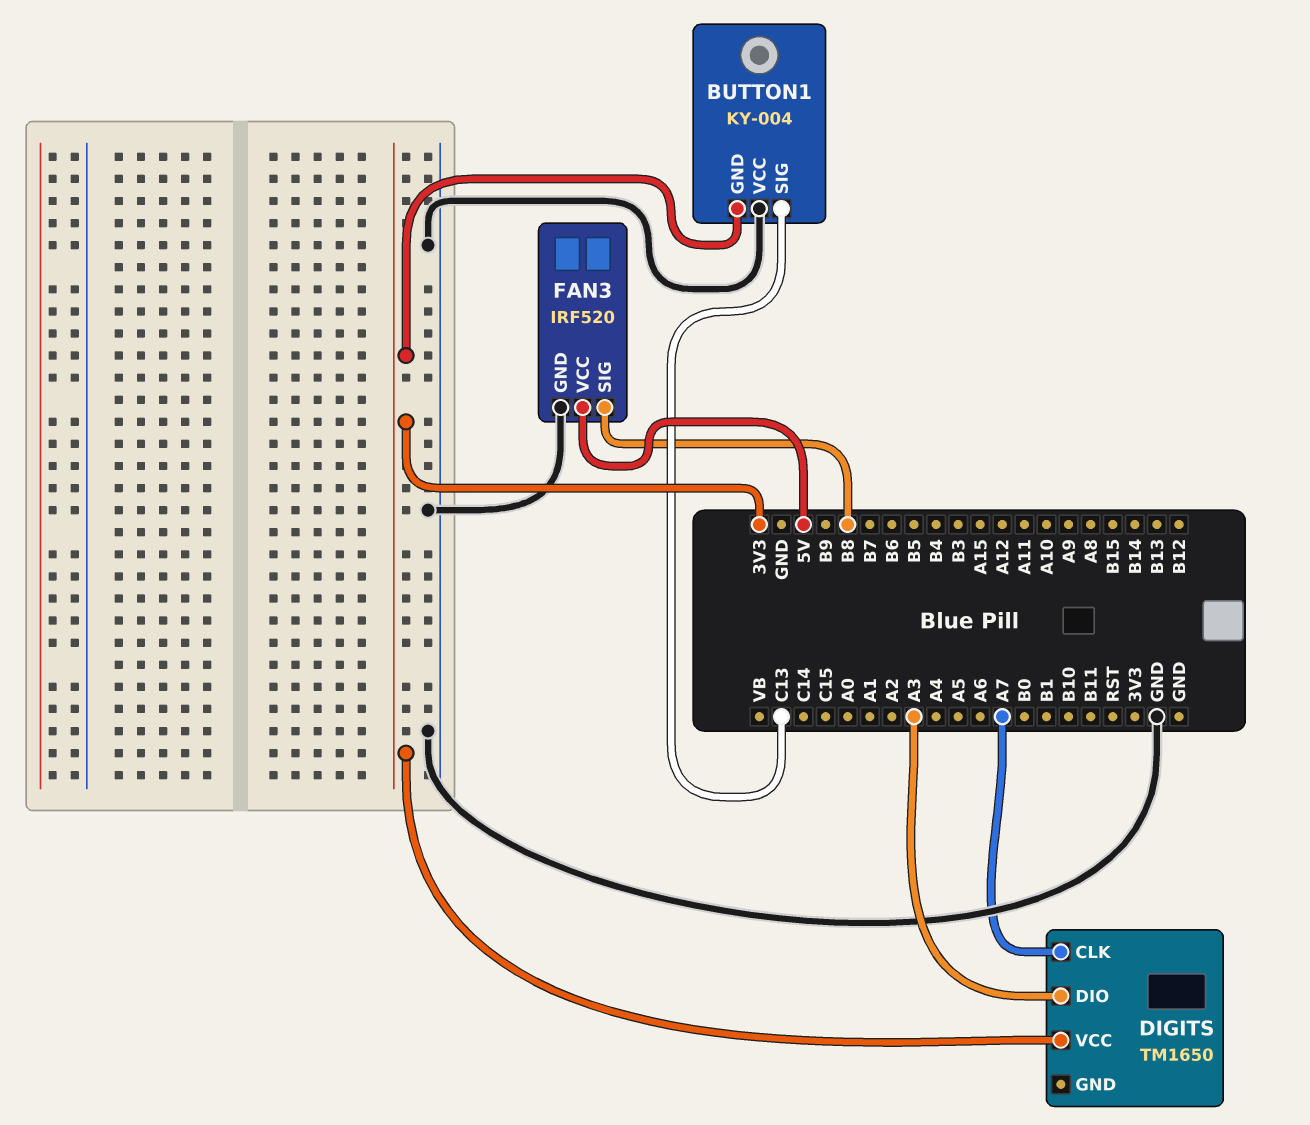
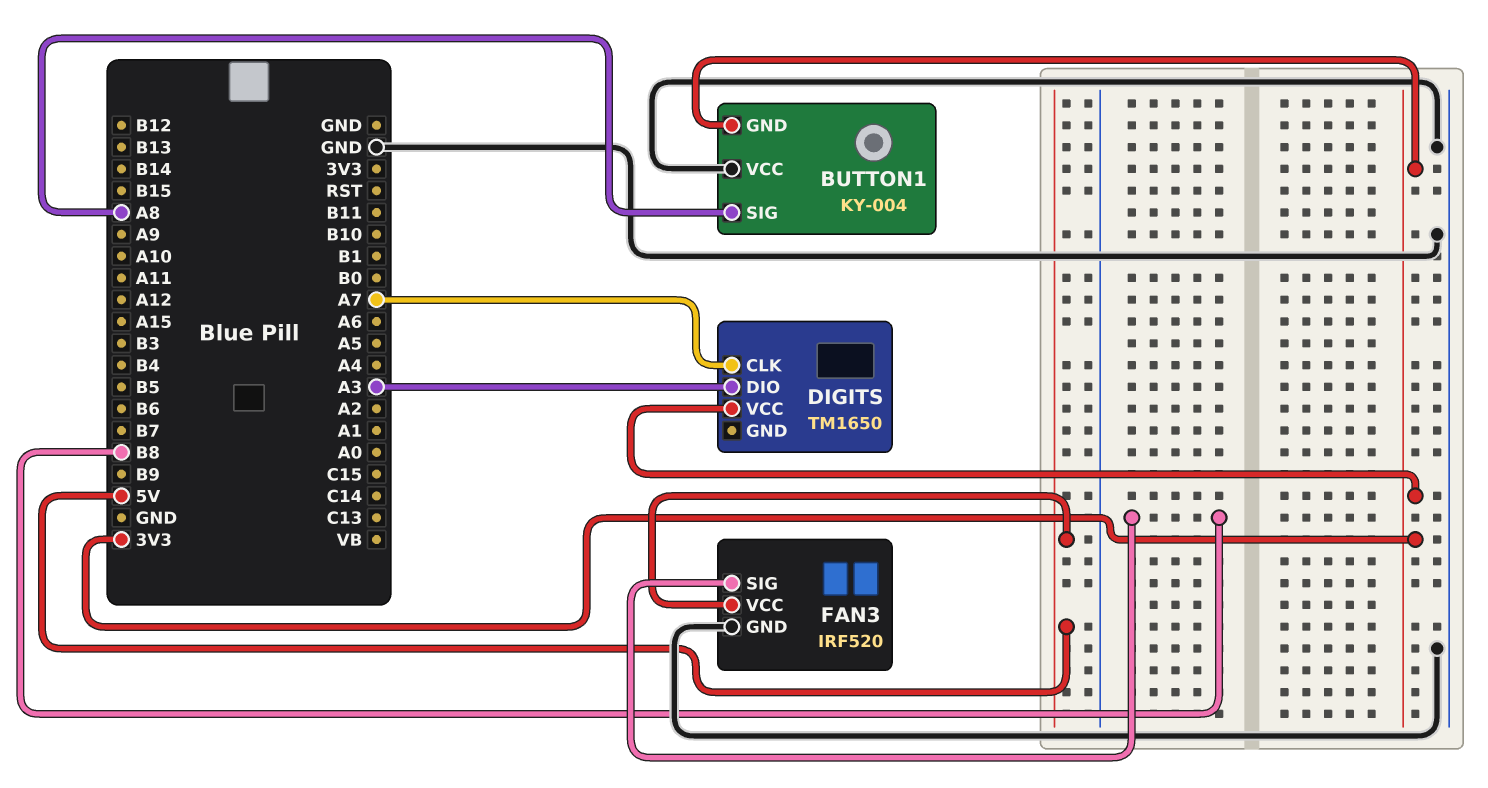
BUTTON1 pin SIG: C13 -> A8

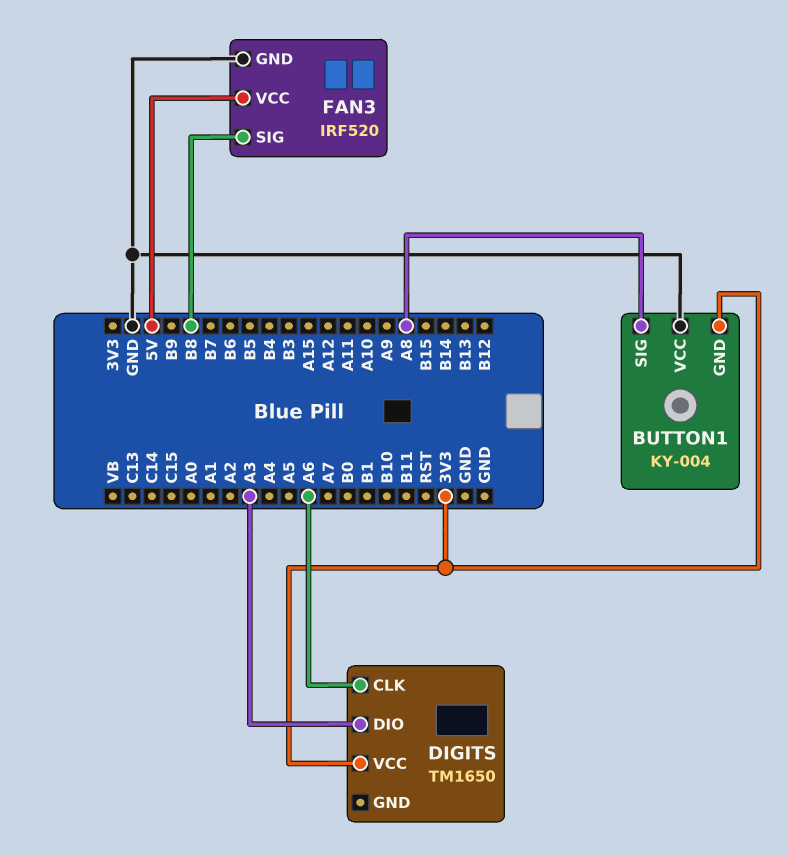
DIGITS pin CLK: A7 -> A6

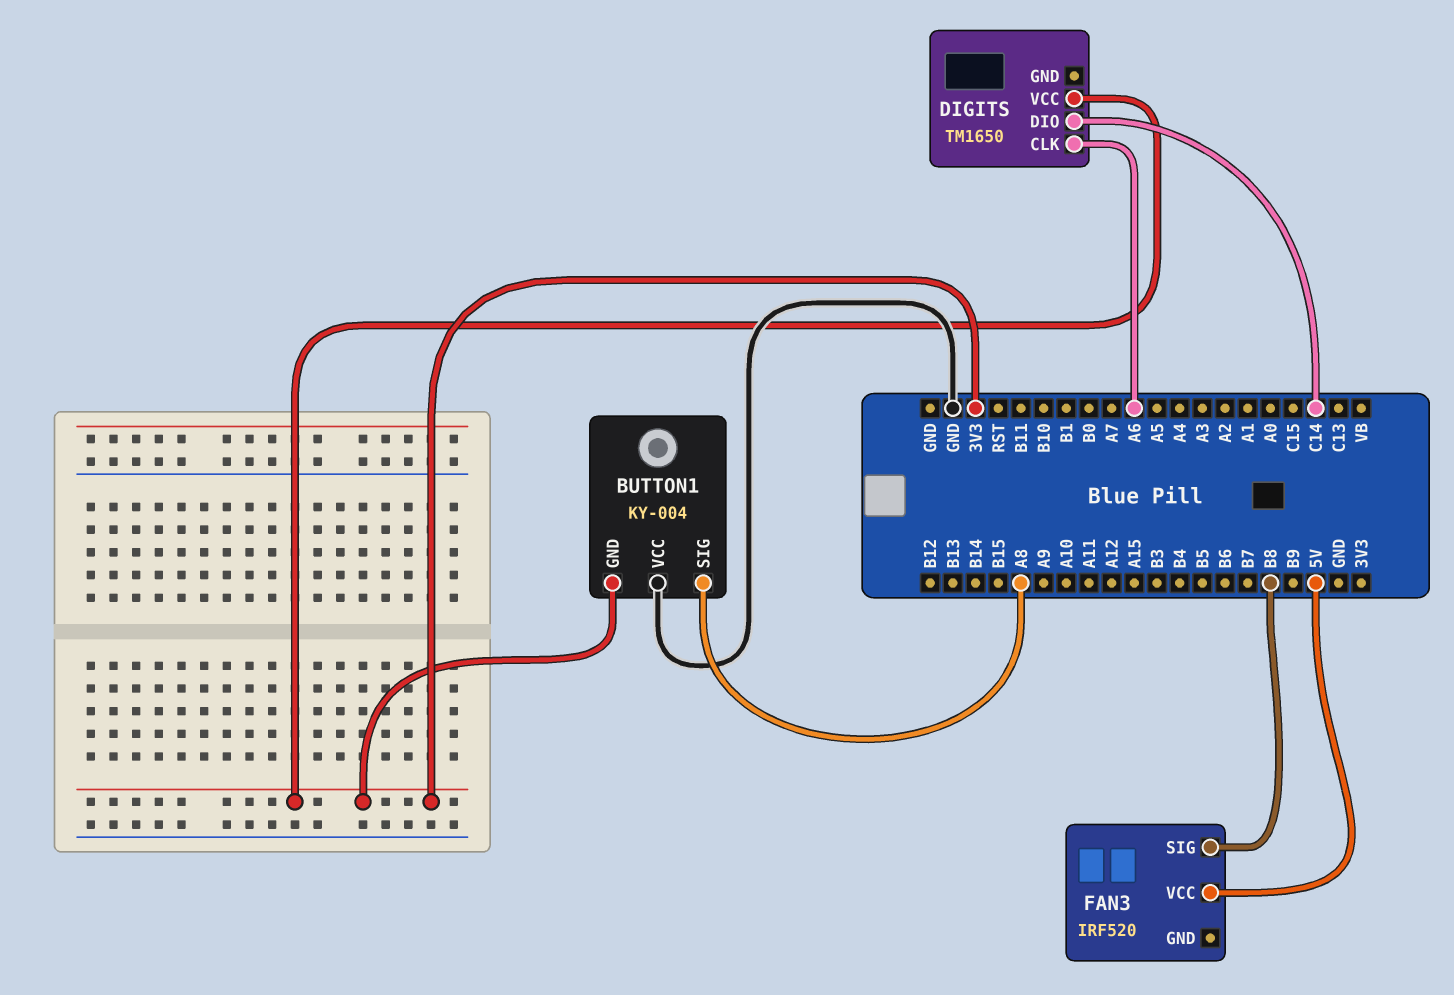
DIGITS pin DIO: A3 -> C14
FAN3 pin GND: GND -> none

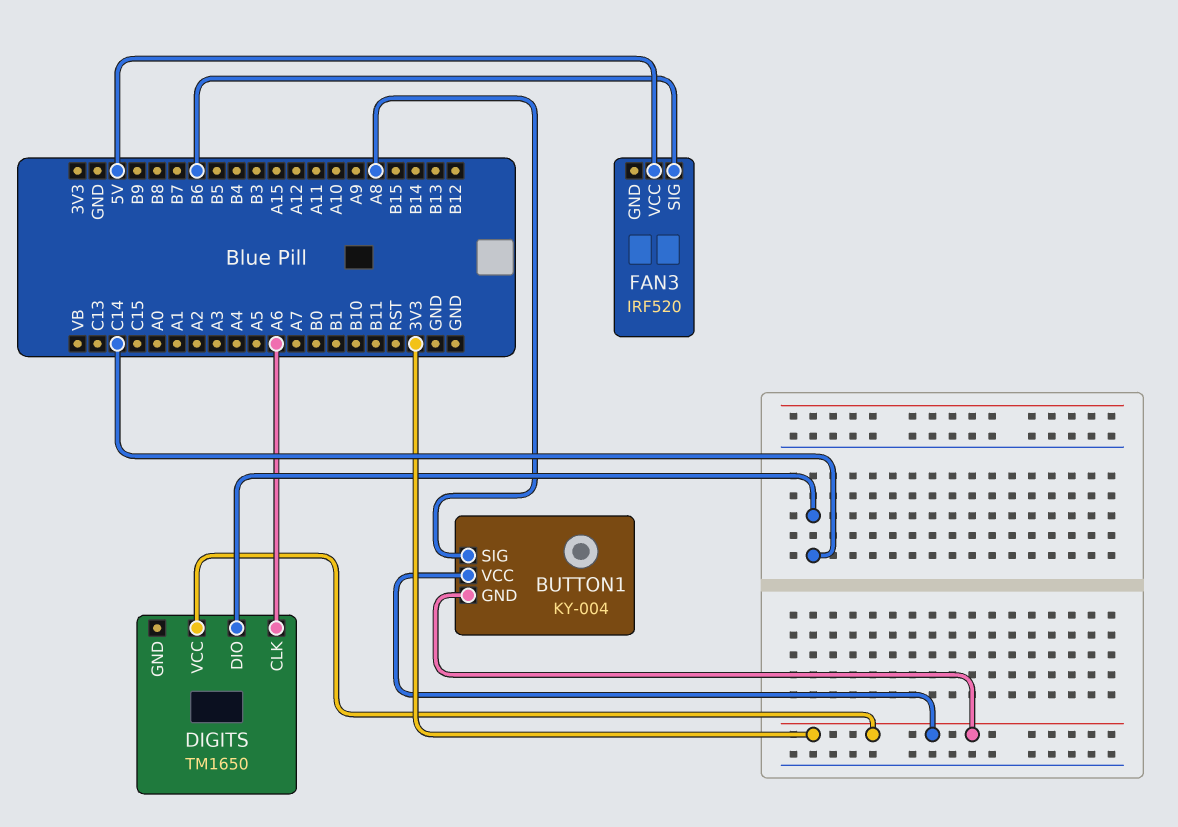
BUTTON1 pin VCC: GND -> 3V3
FAN3 pin SIG: B8 -> B6

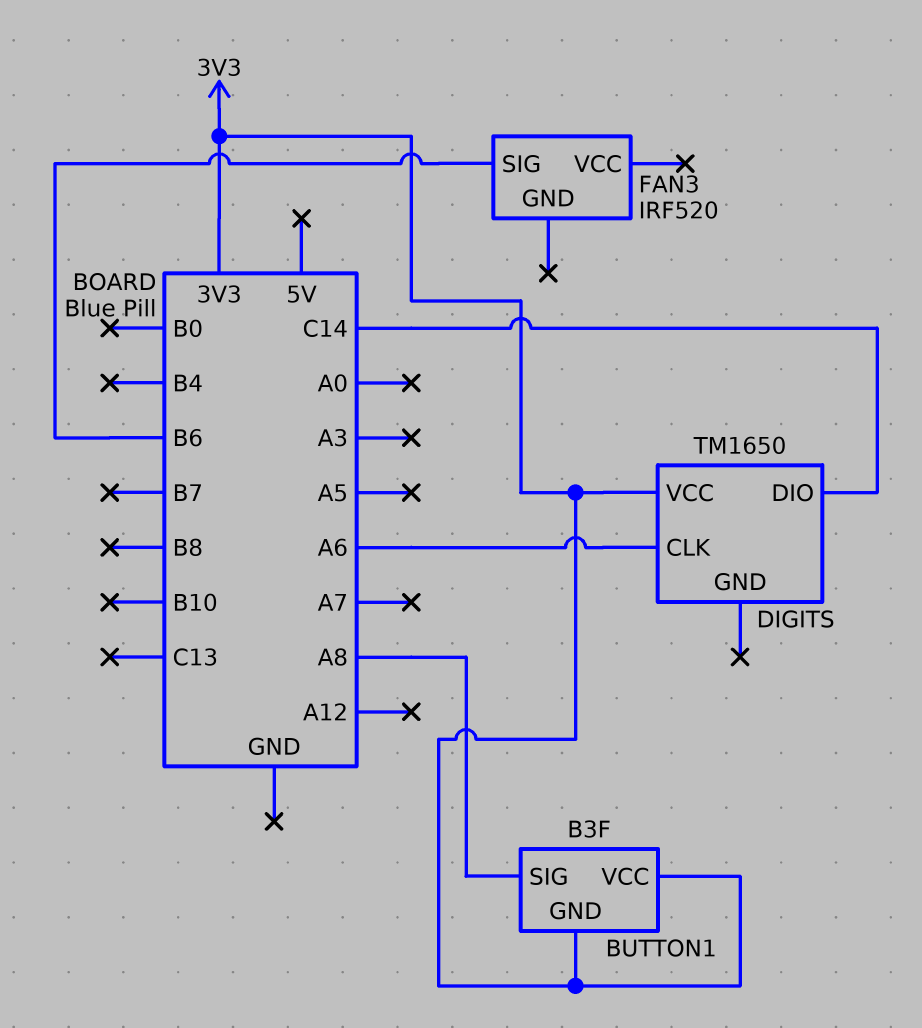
BUTTON1: KY-004 -> B3F
FAN3 pin VCC: 5V -> none

